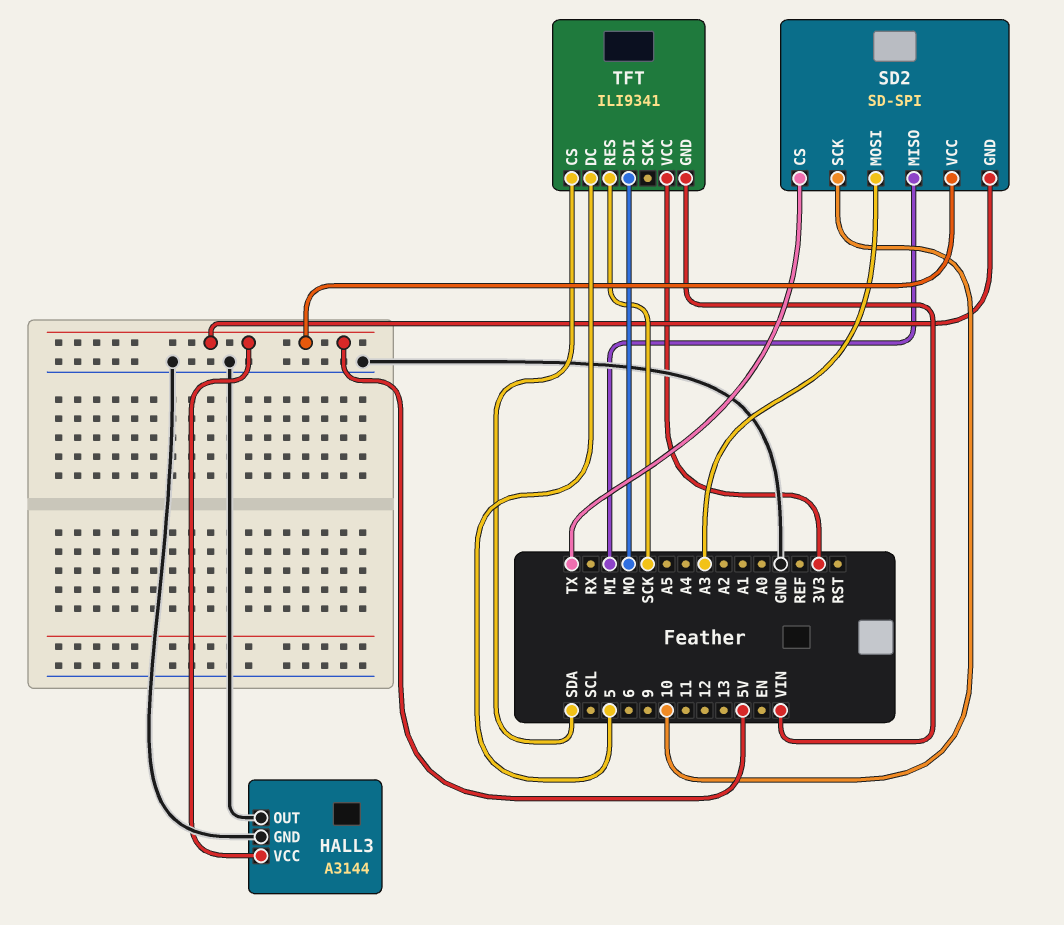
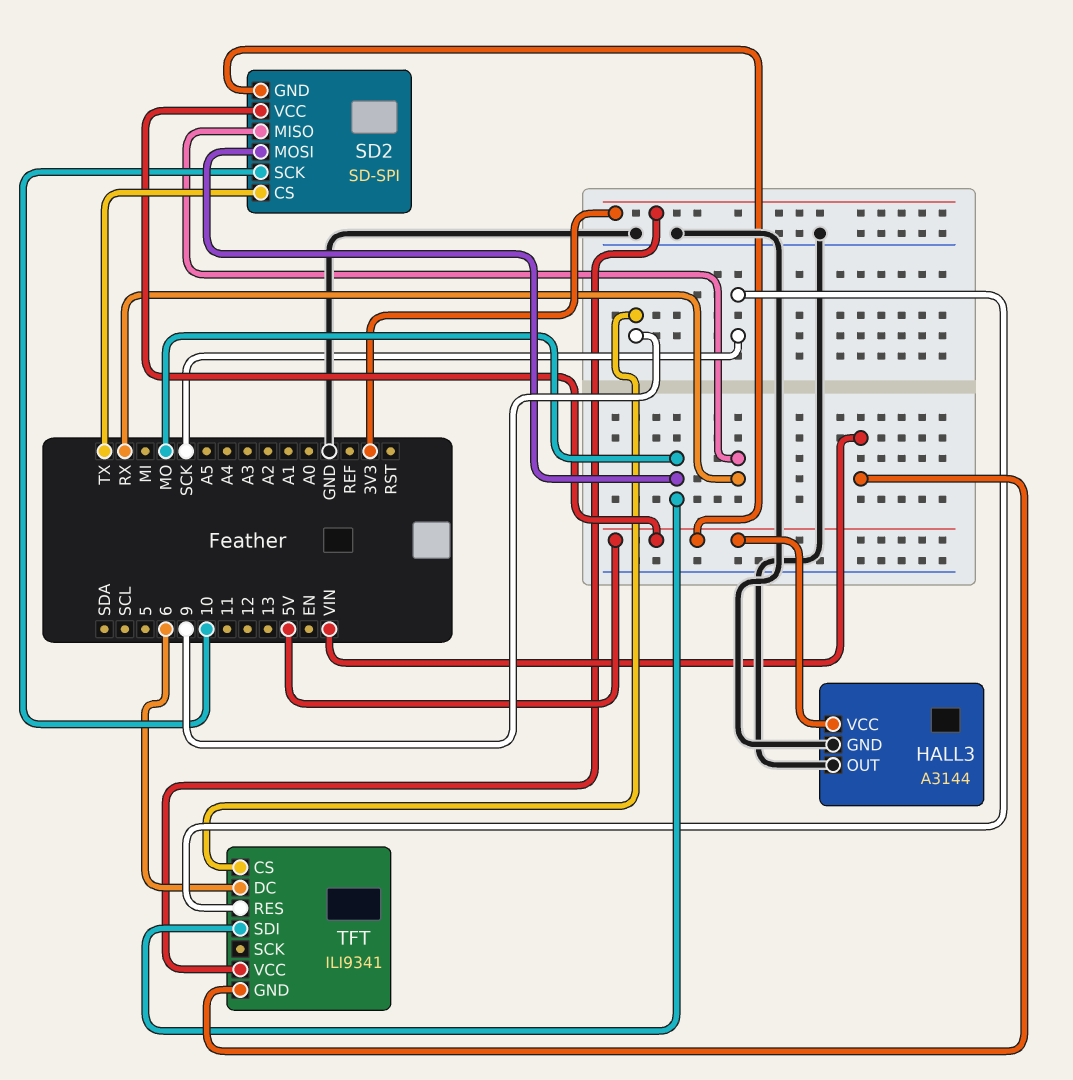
SD2 pin MISO: MI -> RX
SD2 pin MOSI: A3 -> MO
TFT pin CS: SDA -> 9
TFT pin DC: 5 -> 6

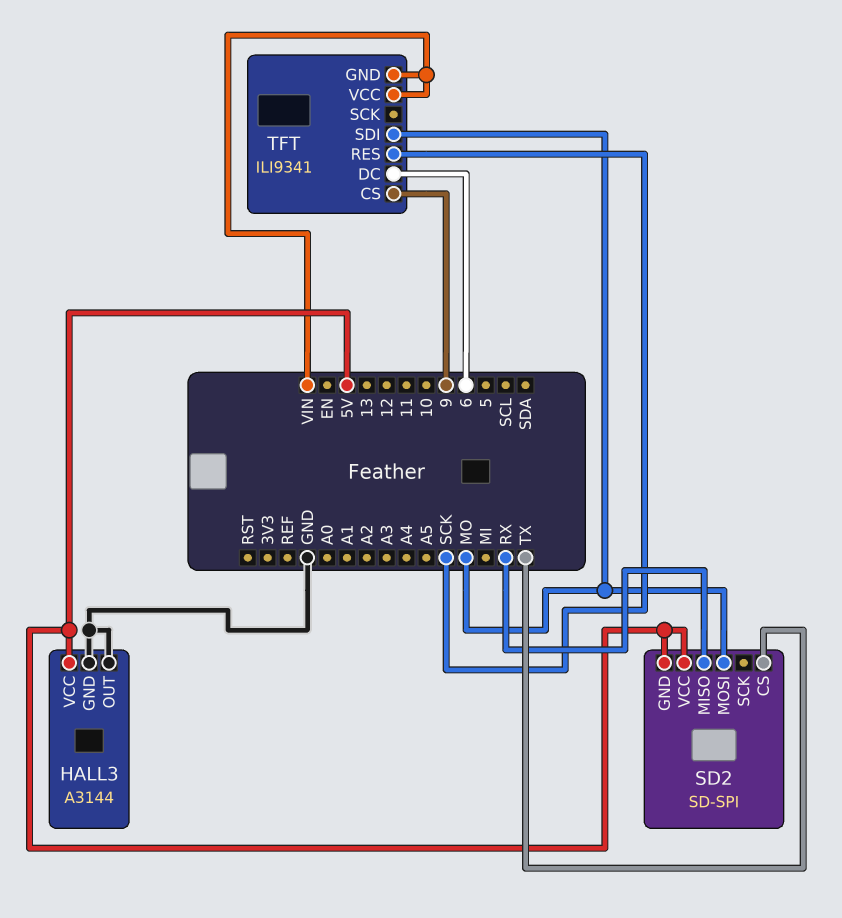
SD2 pin SCK: 10 -> none
TFT pin VCC: 3V3 -> VIN

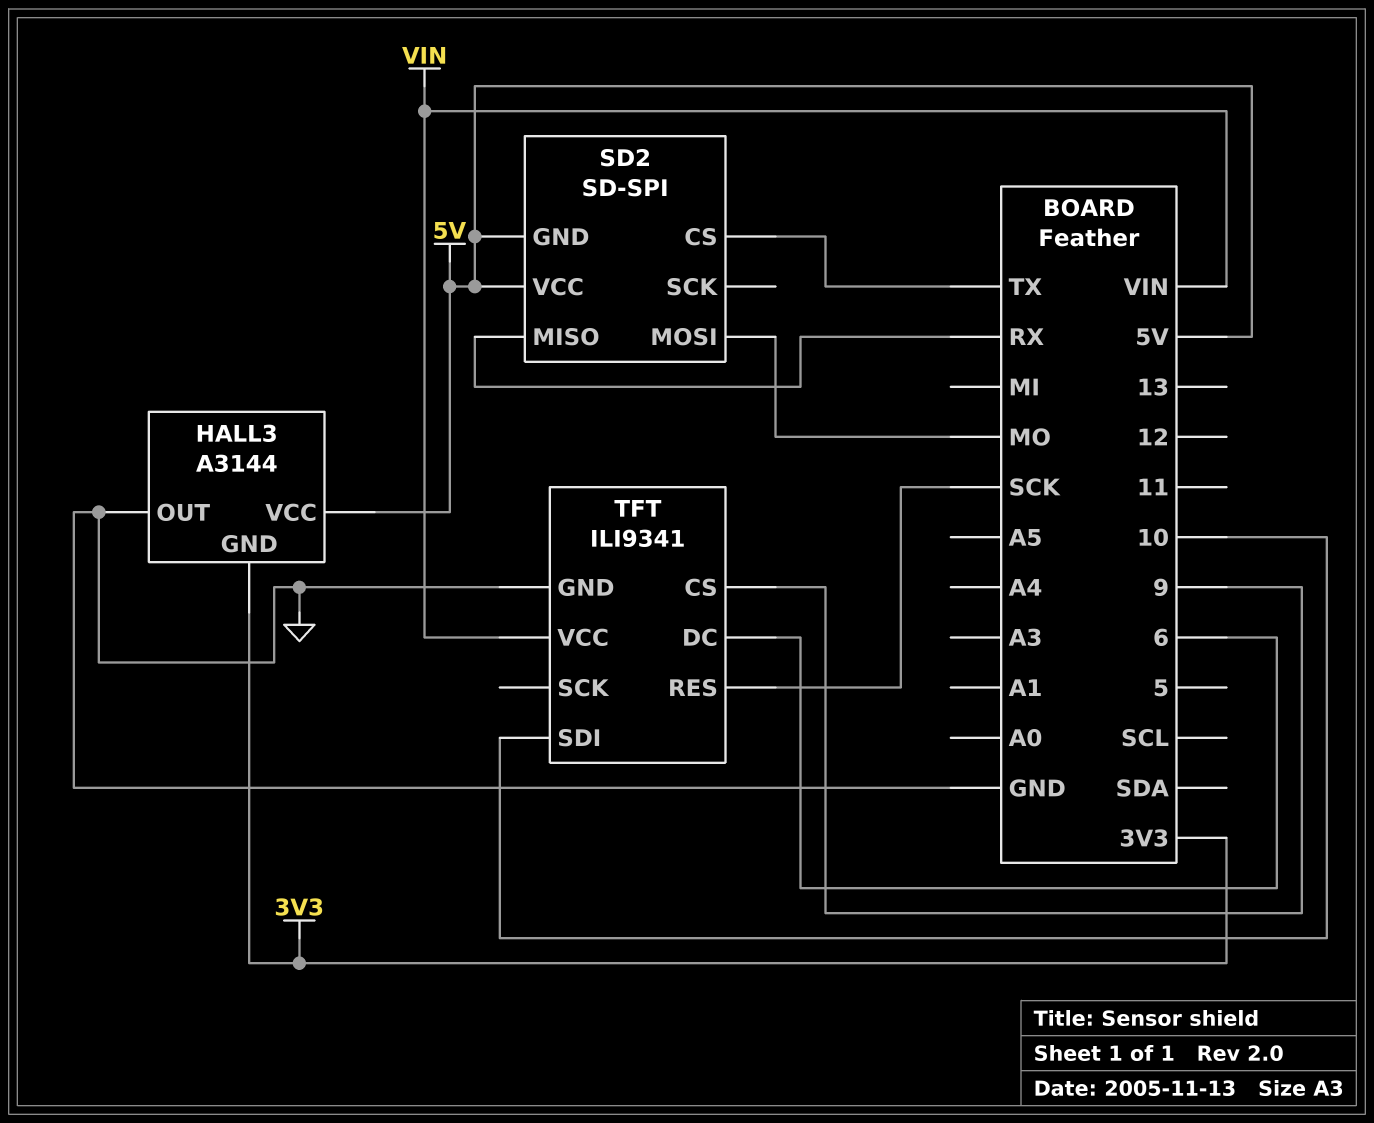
HALL3 pin GND: GND -> 3V3
TFT pin GND: VIN -> GND
TFT pin SDI: MO -> 10

